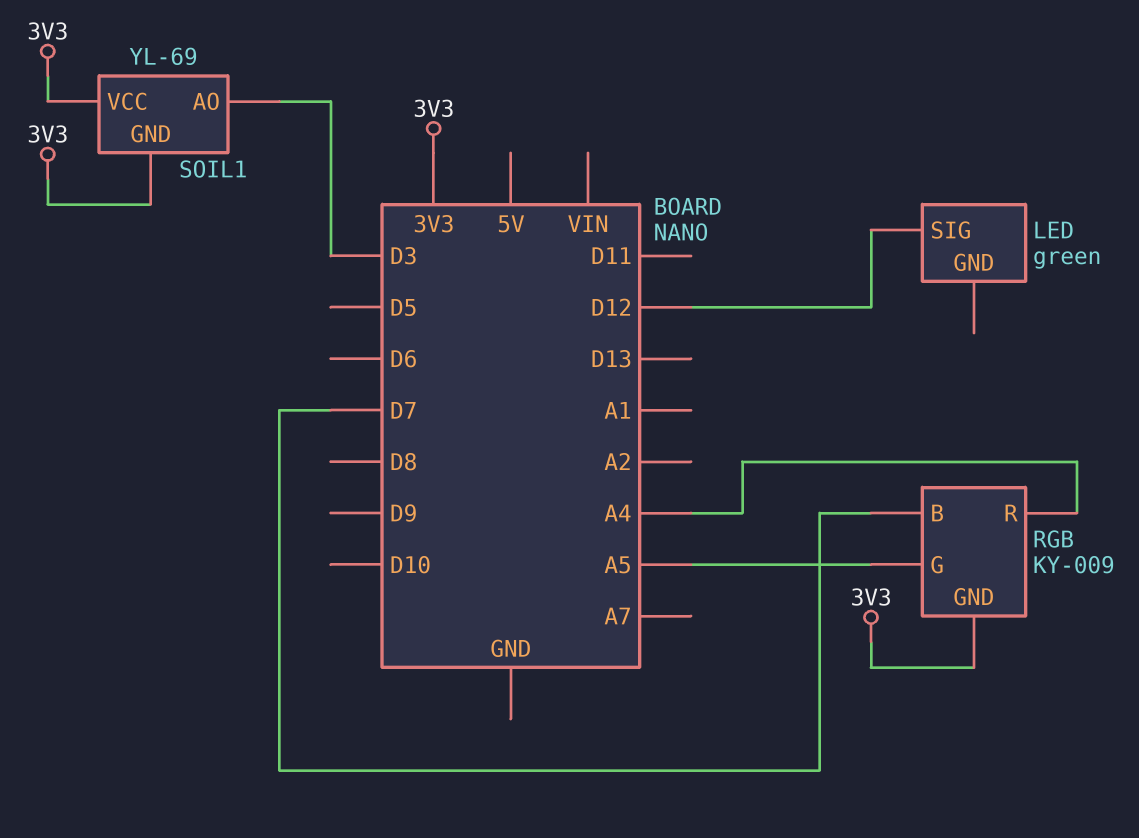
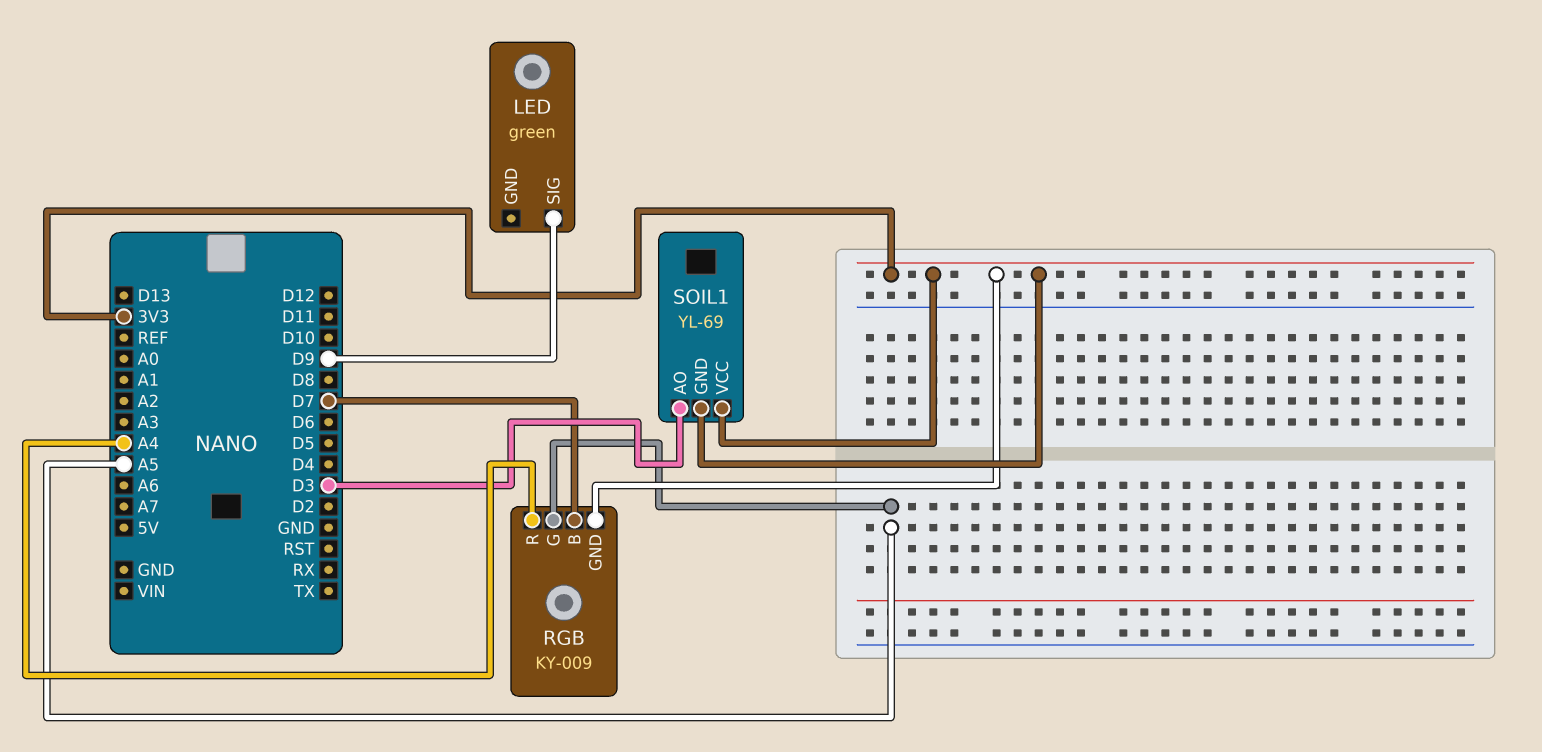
LED pin SIG: D12 -> D9

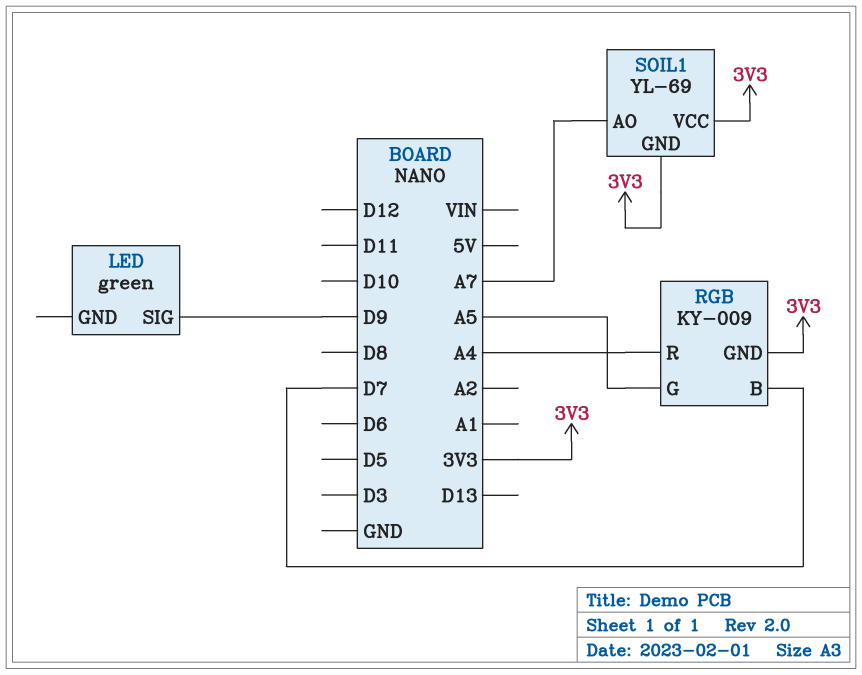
SOIL1 pin AO: D3 -> A7

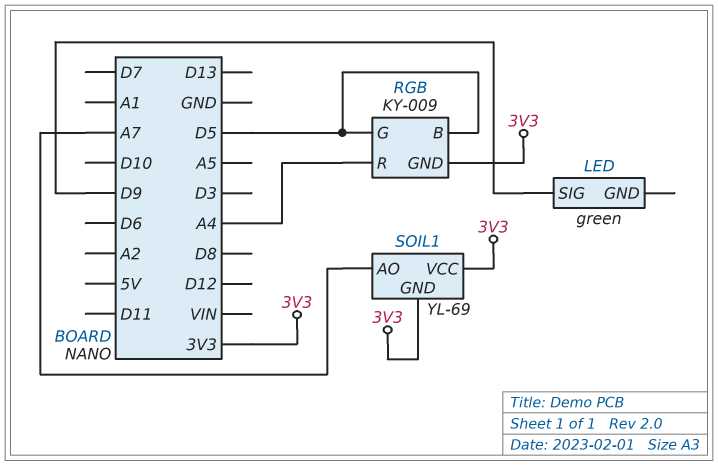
RGB pin B: D7 -> D5
RGB pin G: A5 -> D5

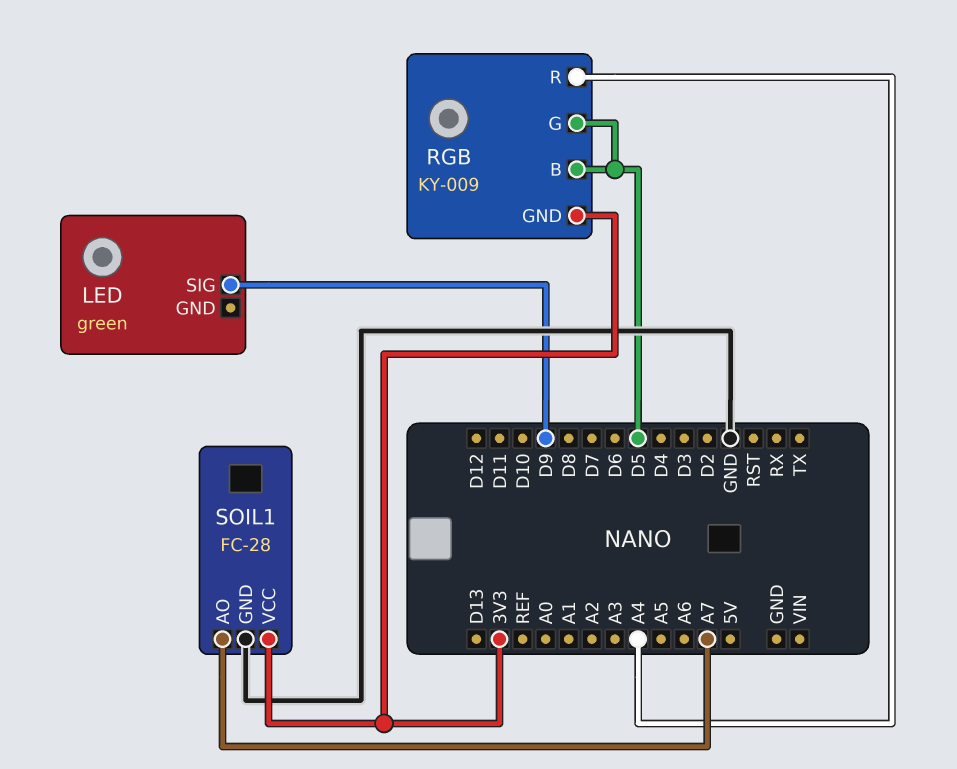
SOIL1: YL-69 -> FC-28
SOIL1 pin GND: 3V3 -> GND

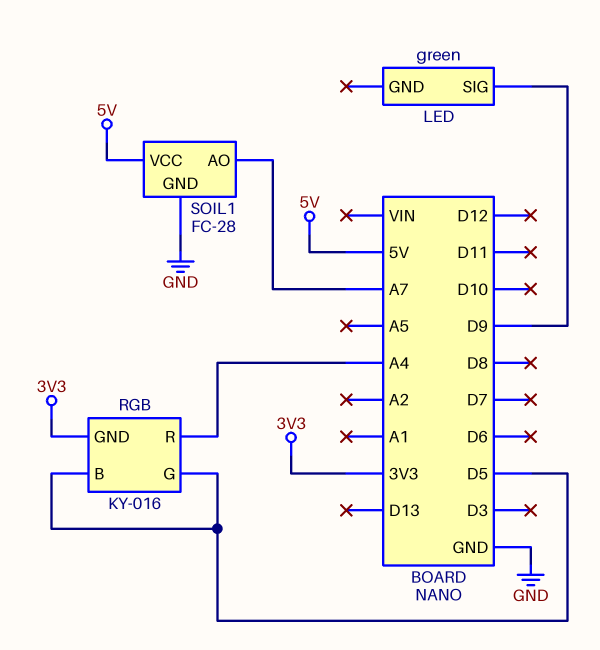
RGB: KY-009 -> KY-016
SOIL1 pin VCC: 3V3 -> 5V

